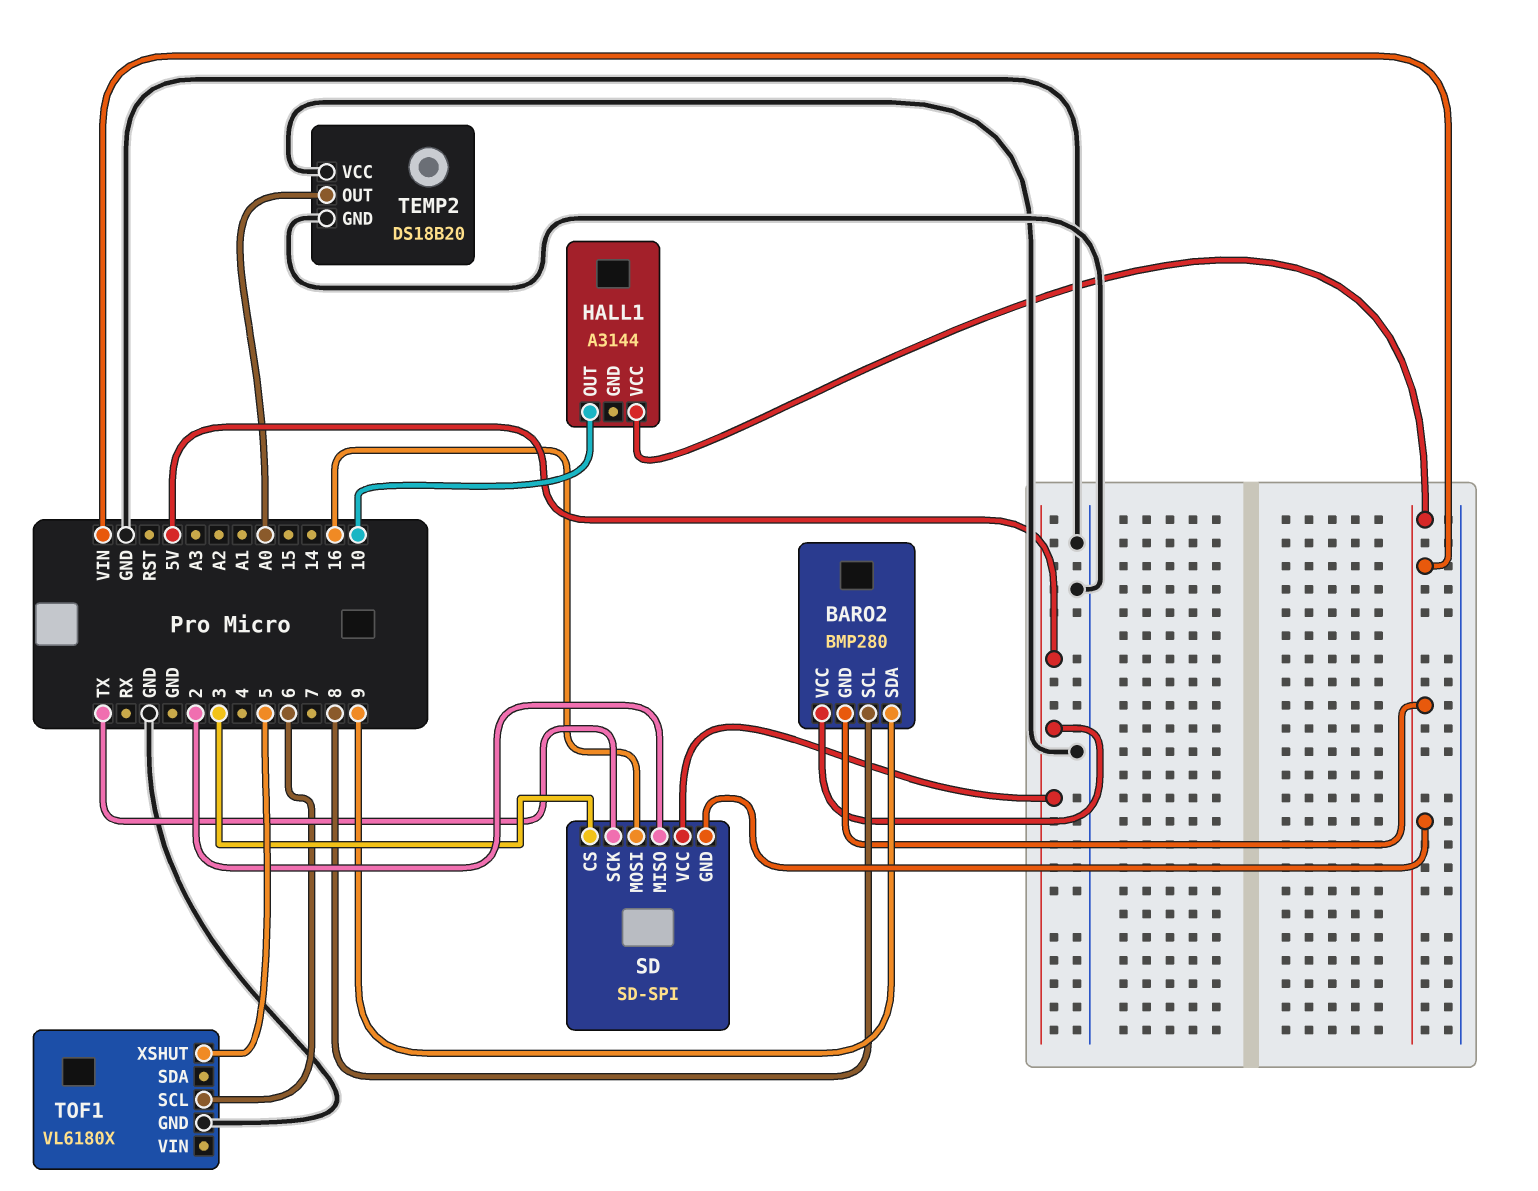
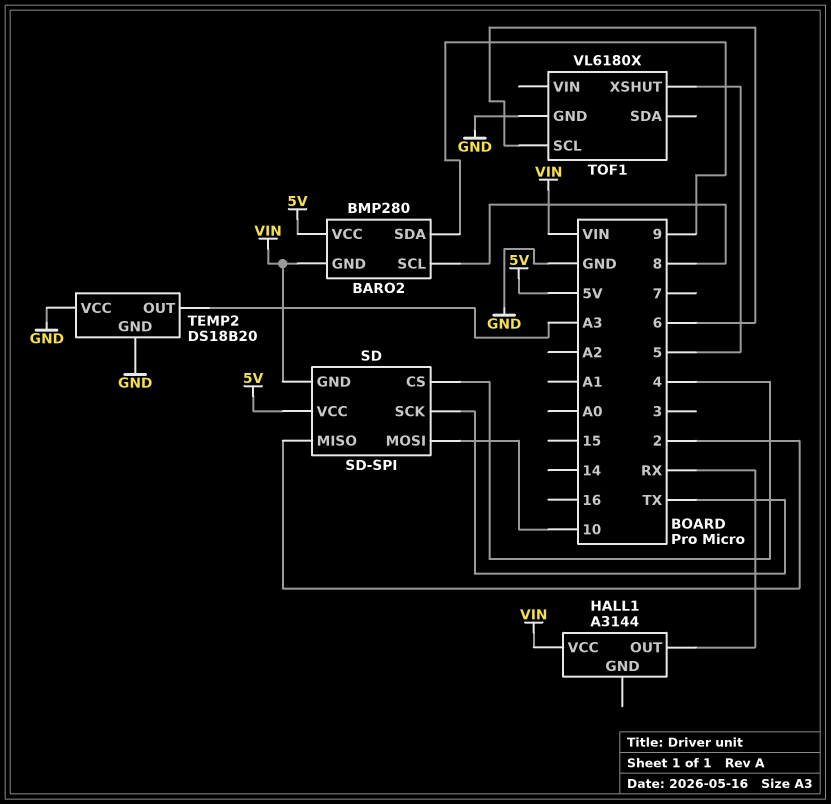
HALL1 pin OUT: 10 -> RX
SD pin CS: 3 -> 4
SD pin MOSI: 16 -> 10
TEMP2 pin OUT: A0 -> A3

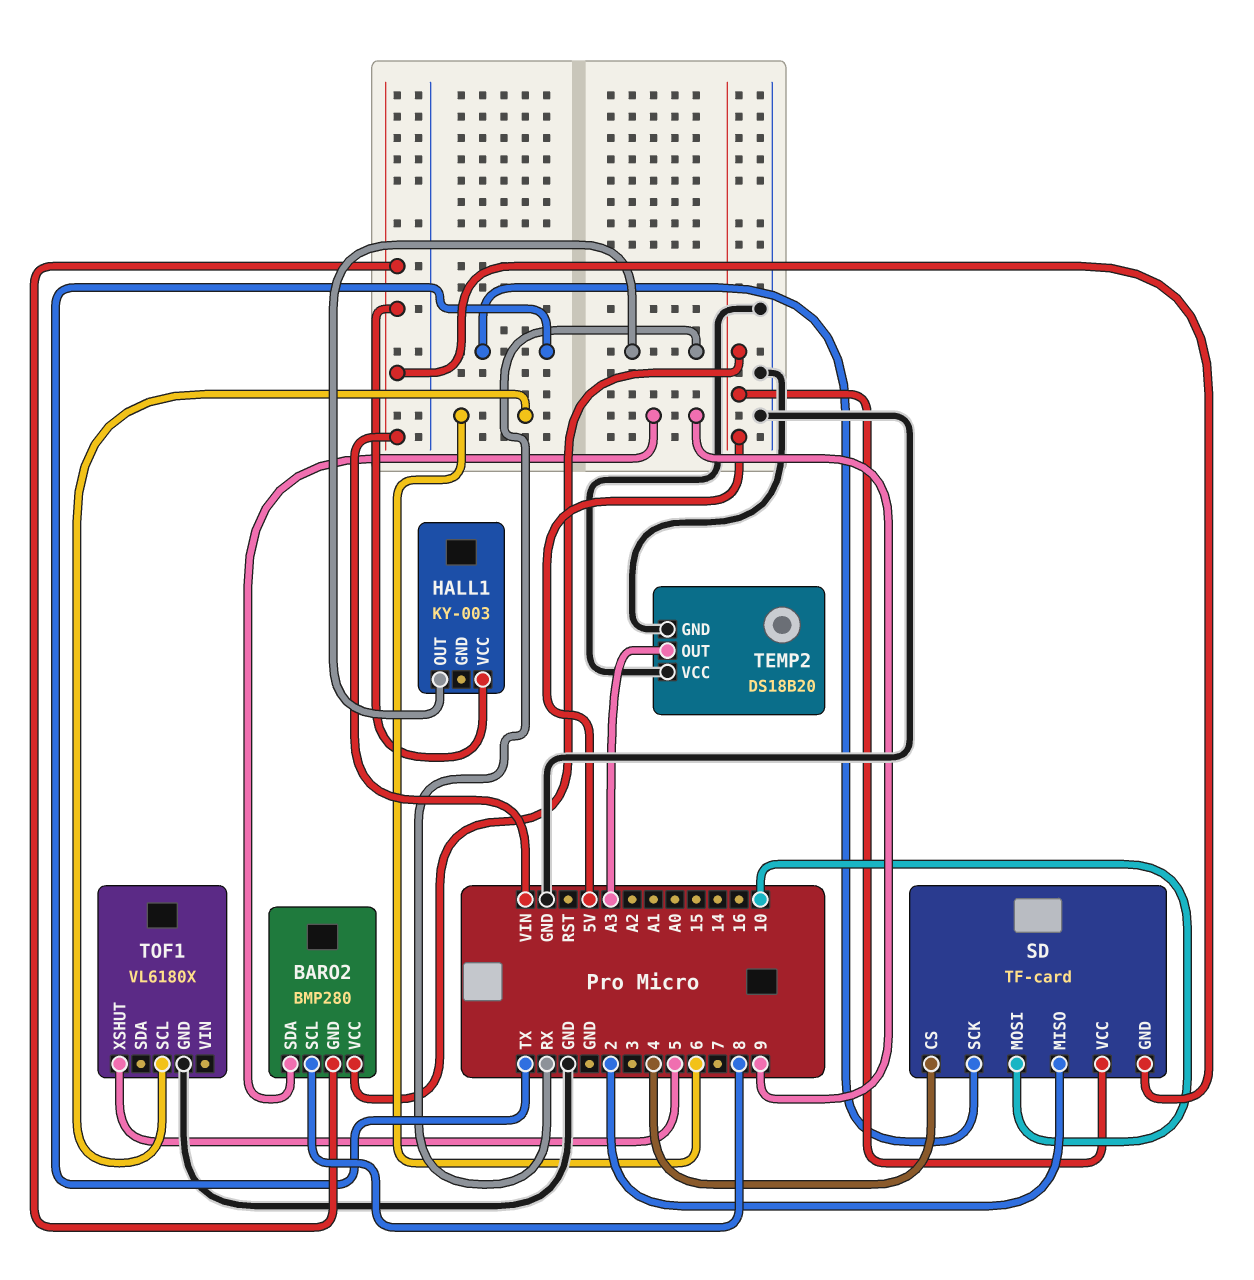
HALL1: A3144 -> KY-003
SD: SD-SPI -> TF-card

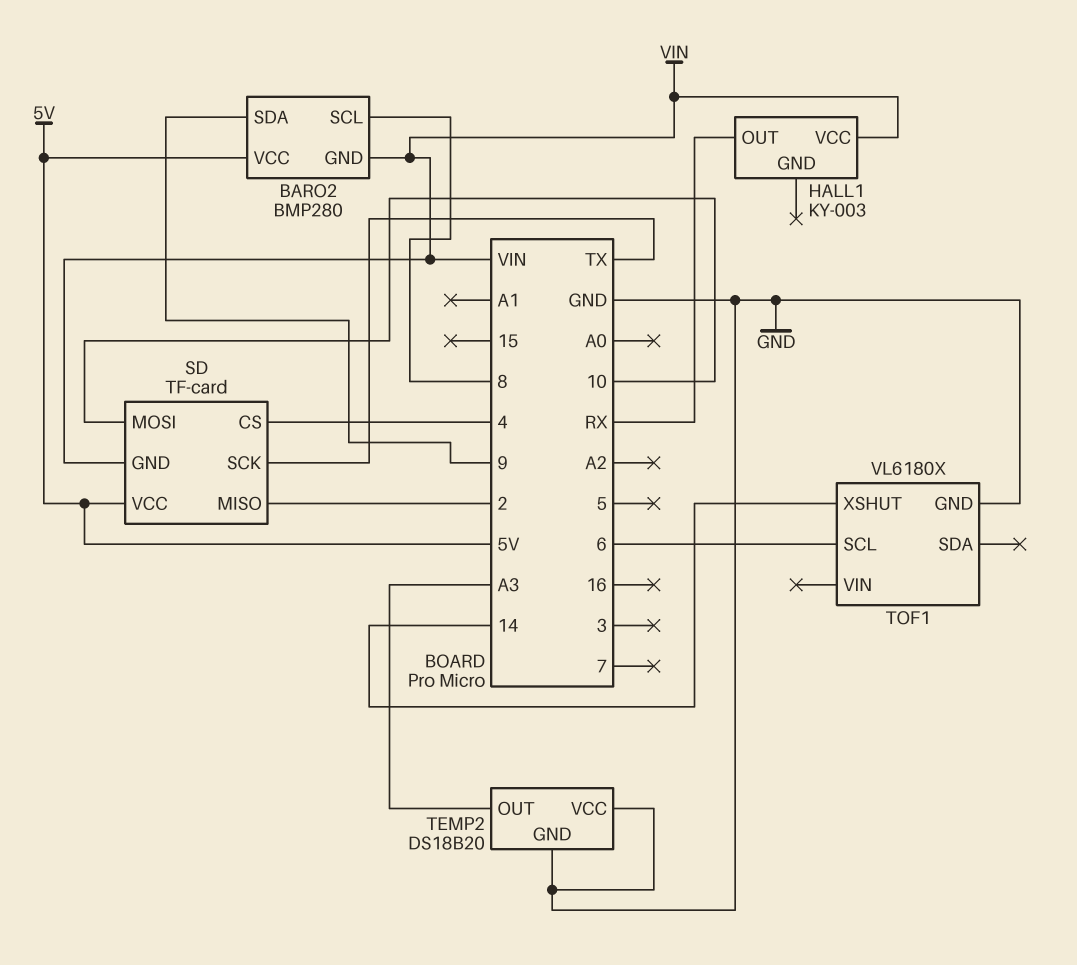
TOF1 pin XSHUT: 5 -> 14

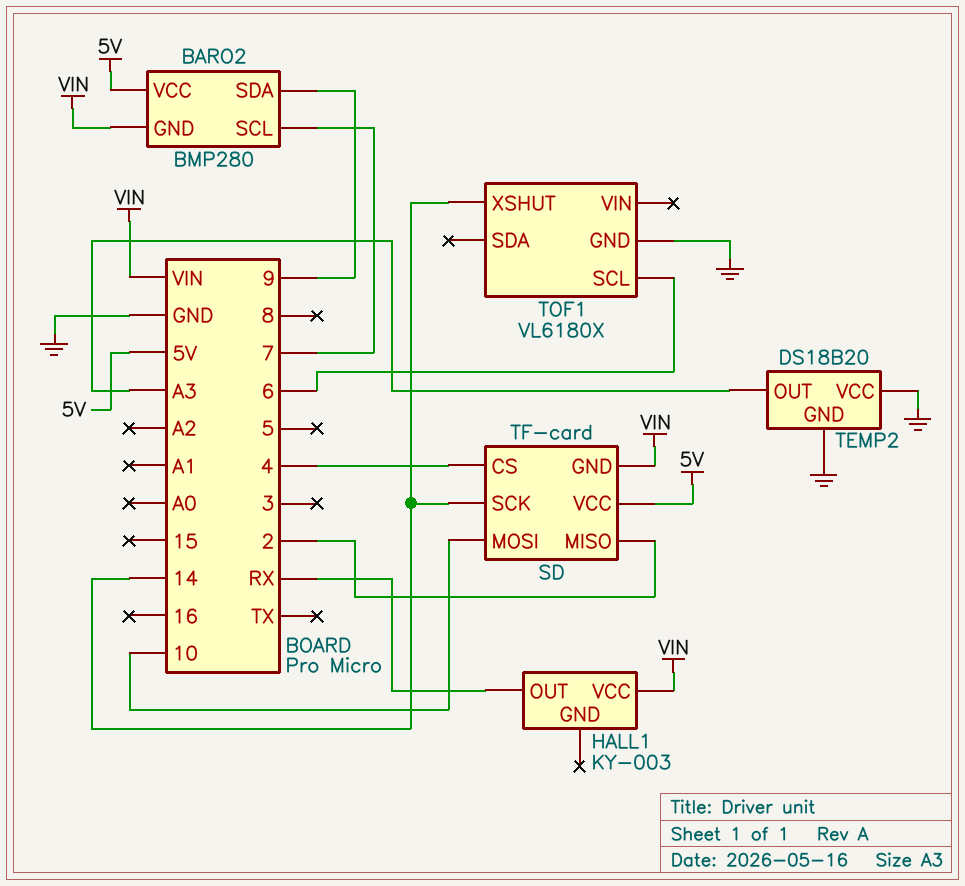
BARO2 pin SCL: 8 -> 7
SD pin SCK: TX -> 14

